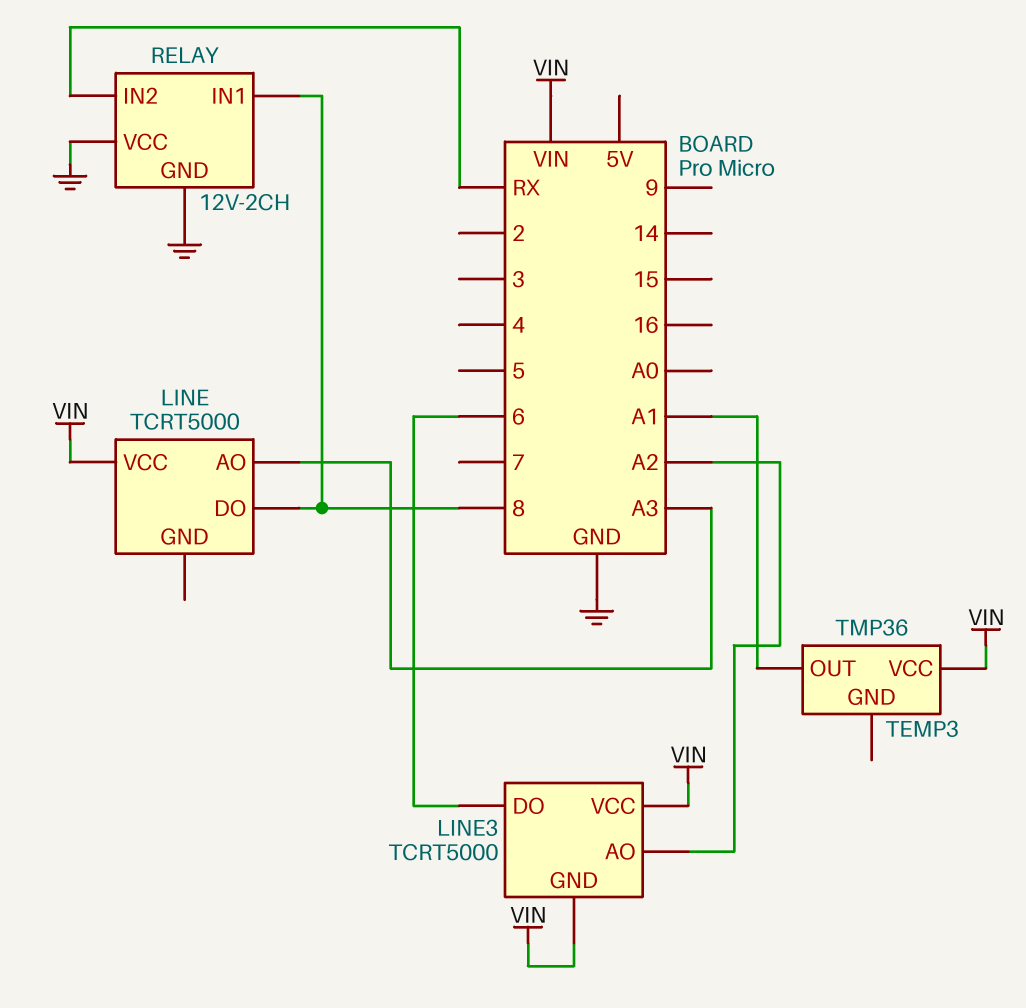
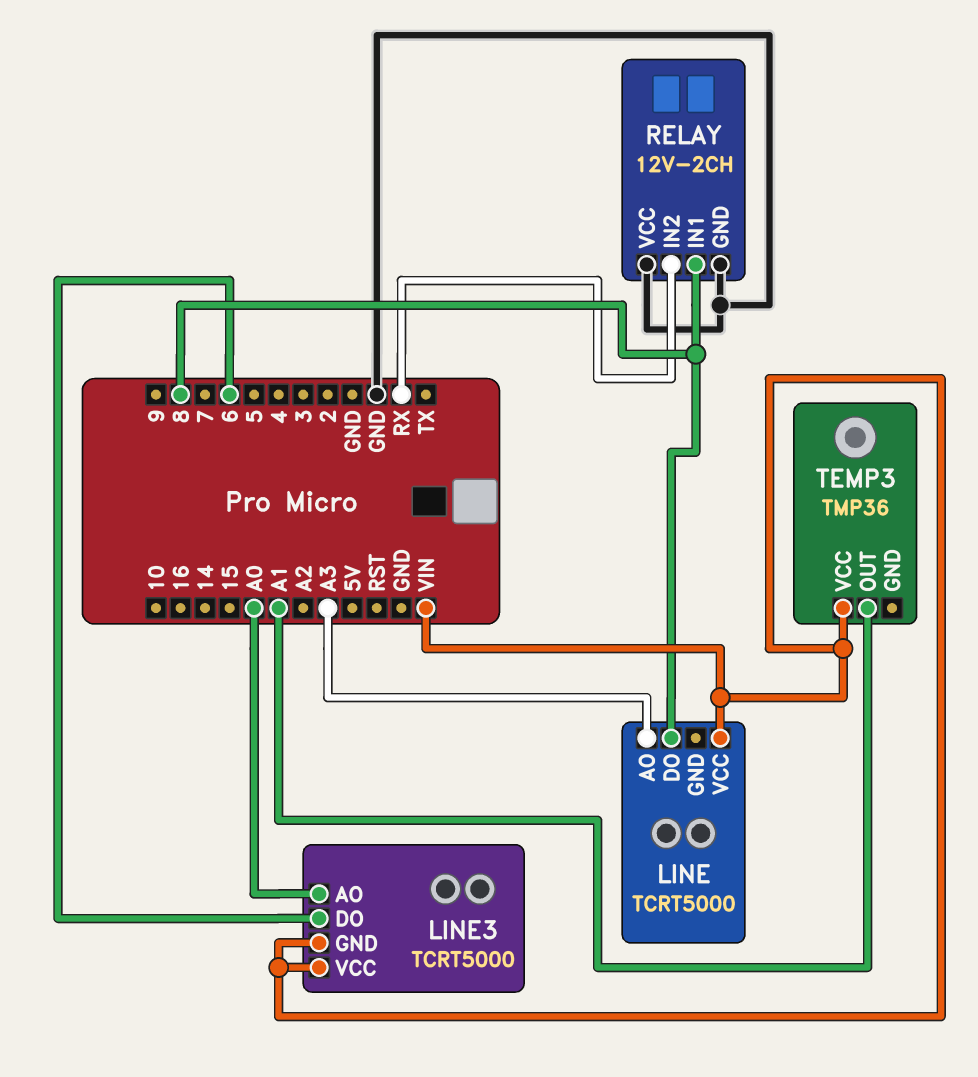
LINE3 pin AO: A2 -> A0

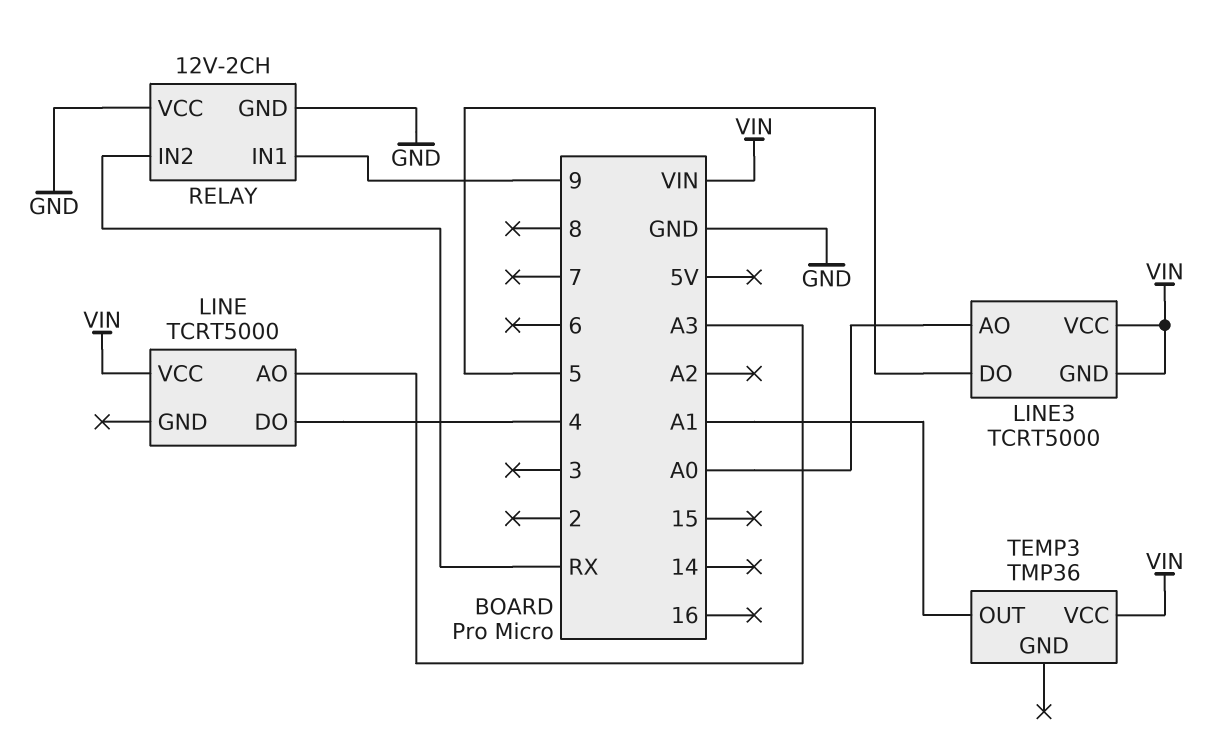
LINE pin DO: 8 -> 4
LINE3 pin DO: 6 -> 5
RELAY pin IN1: 8 -> 9

